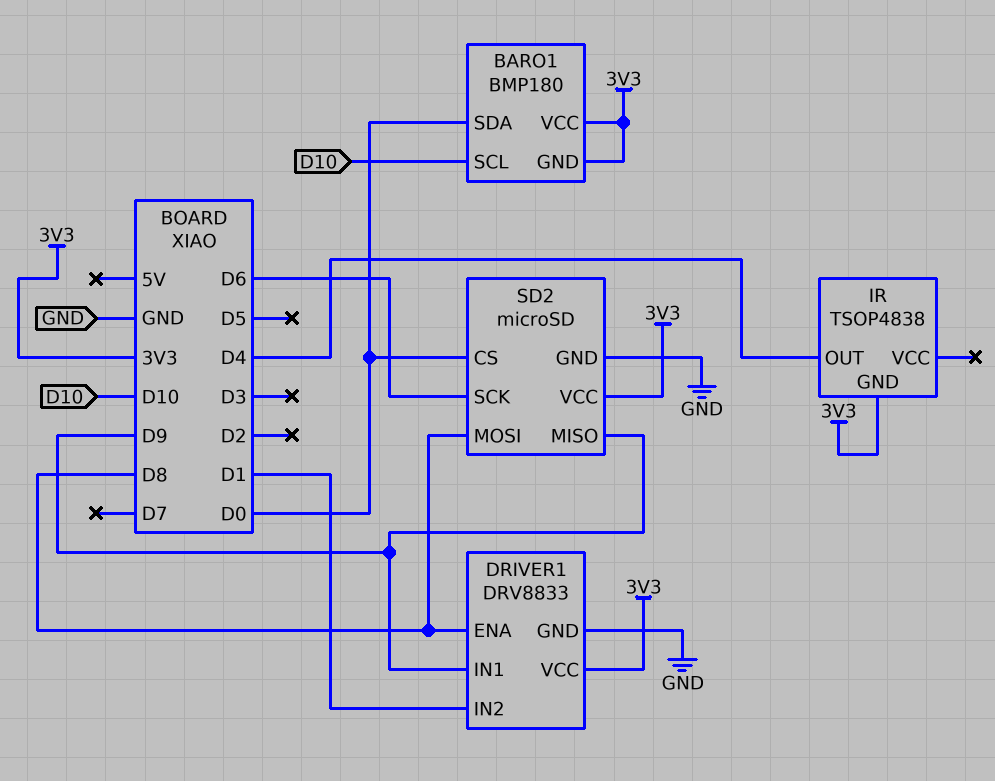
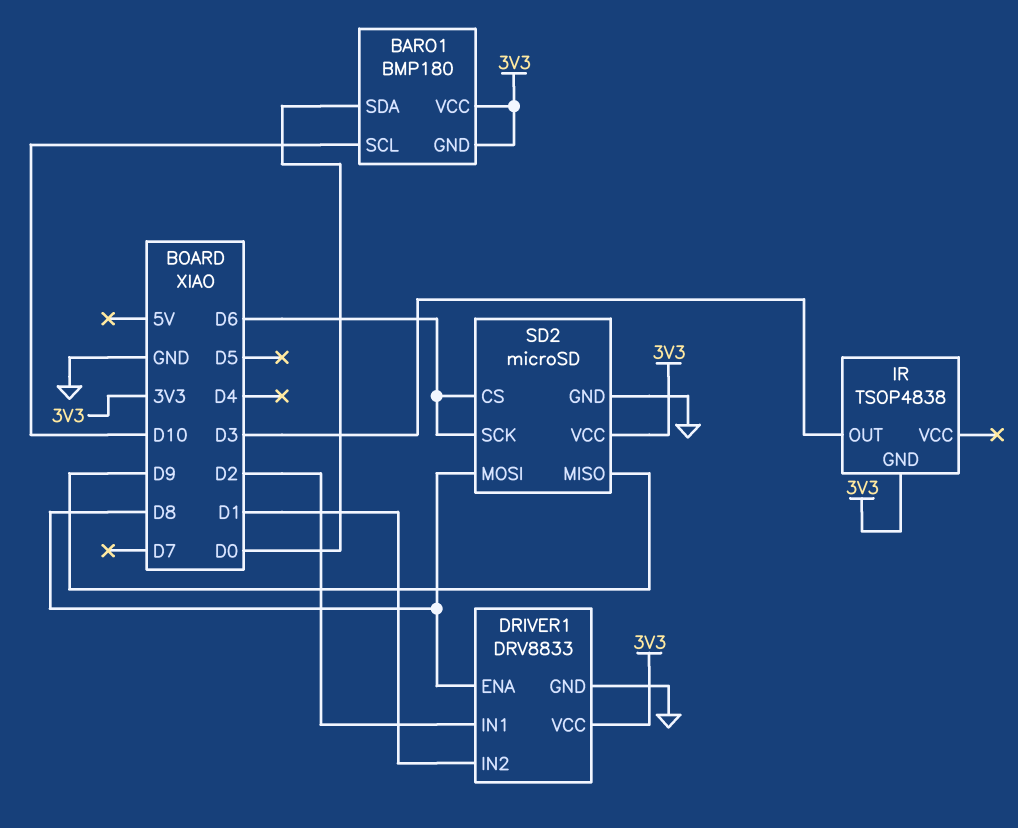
DRIVER1 pin IN1: D9 -> D2
IR pin OUT: D4 -> D3
SD2 pin CS: D0 -> D6

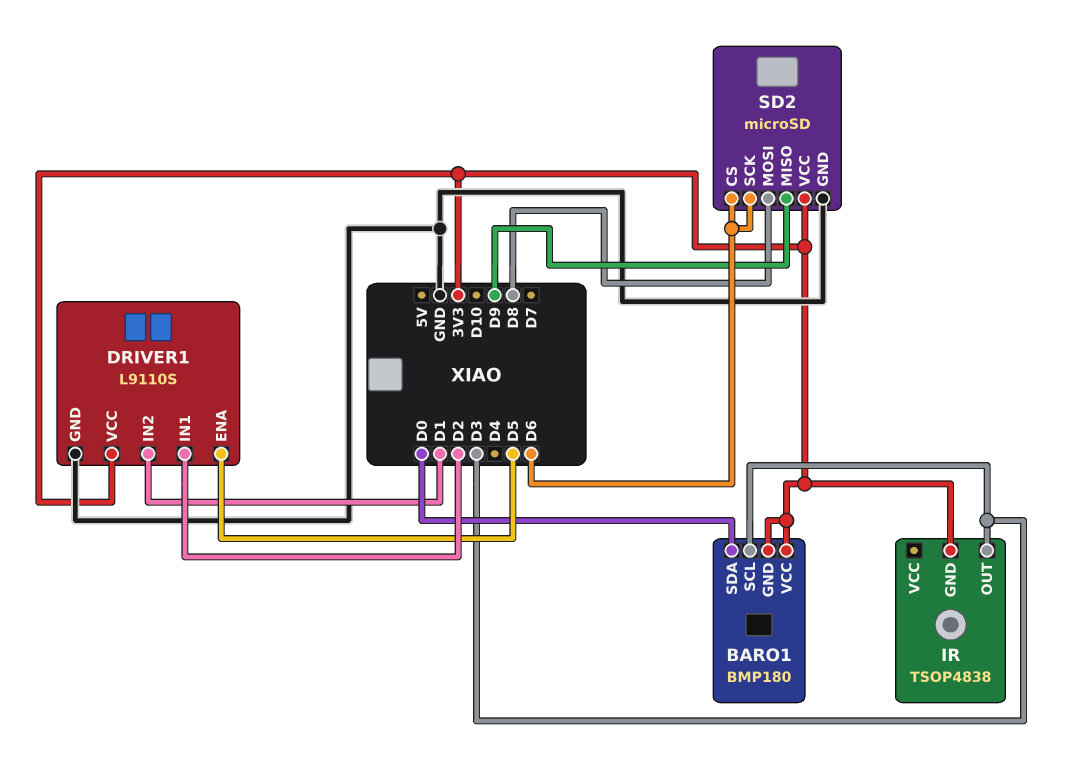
BARO1 pin SCL: D10 -> D3
DRIVER1: DRV8833 -> L9110S
DRIVER1 pin ENA: D8 -> D5

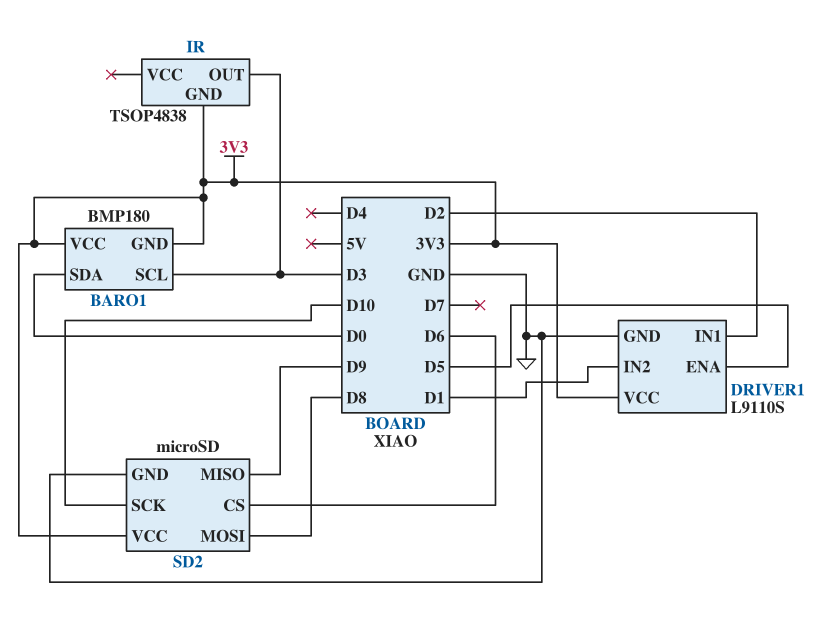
SD2 pin SCK: D6 -> D10

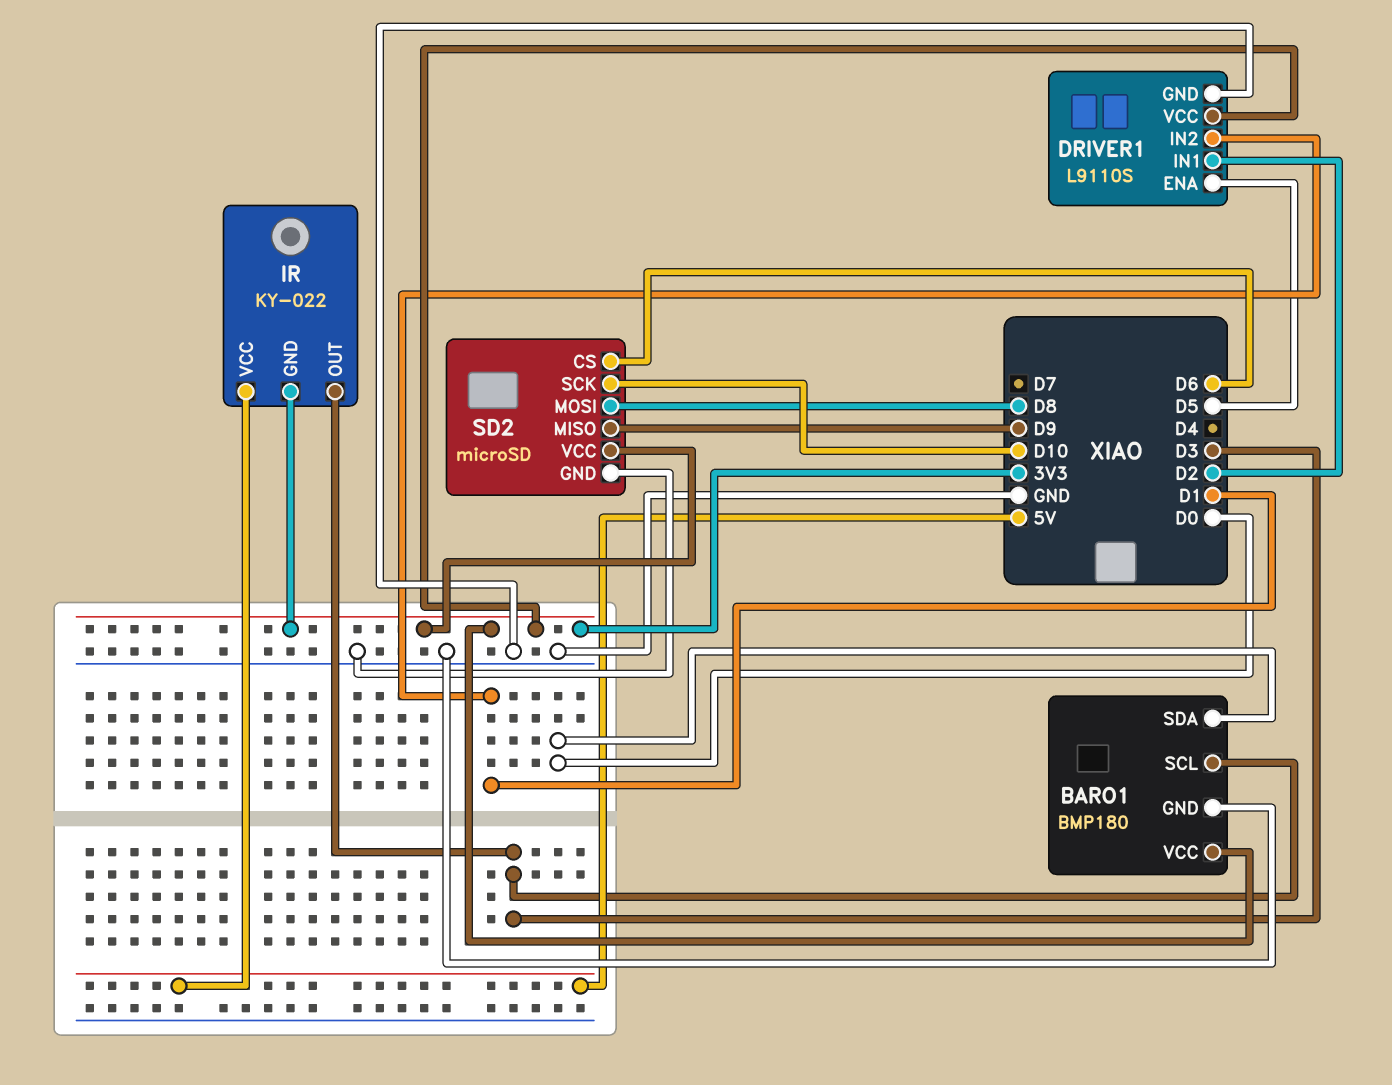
BARO1 pin GND: 3V3 -> GND
IR: TSOP4838 -> KY-022
IR pin VCC: none -> 5V

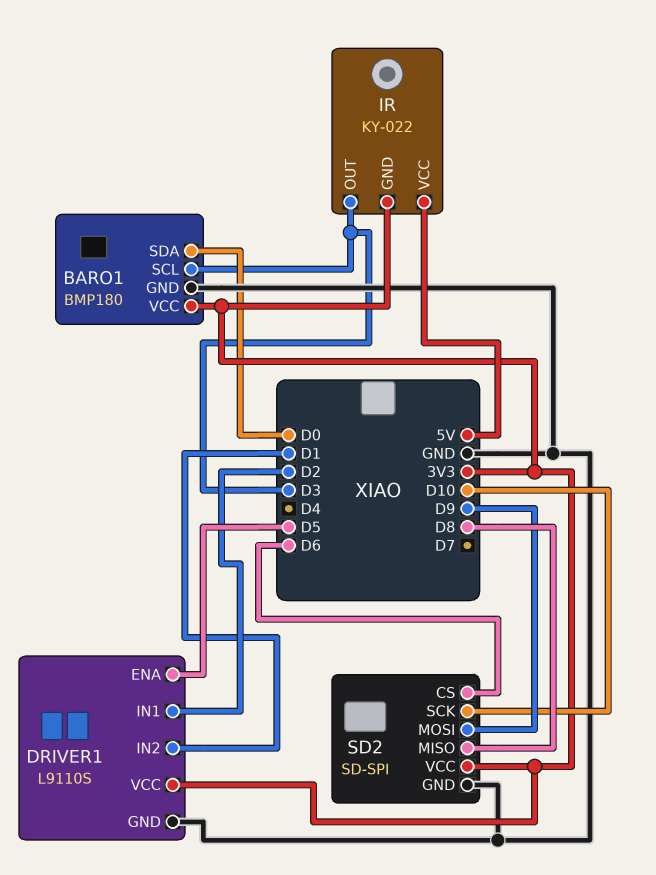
SD2: microSD -> SD-SPI
SD2 pin MISO: D9 -> D8
SD2 pin MOSI: D8 -> D9

